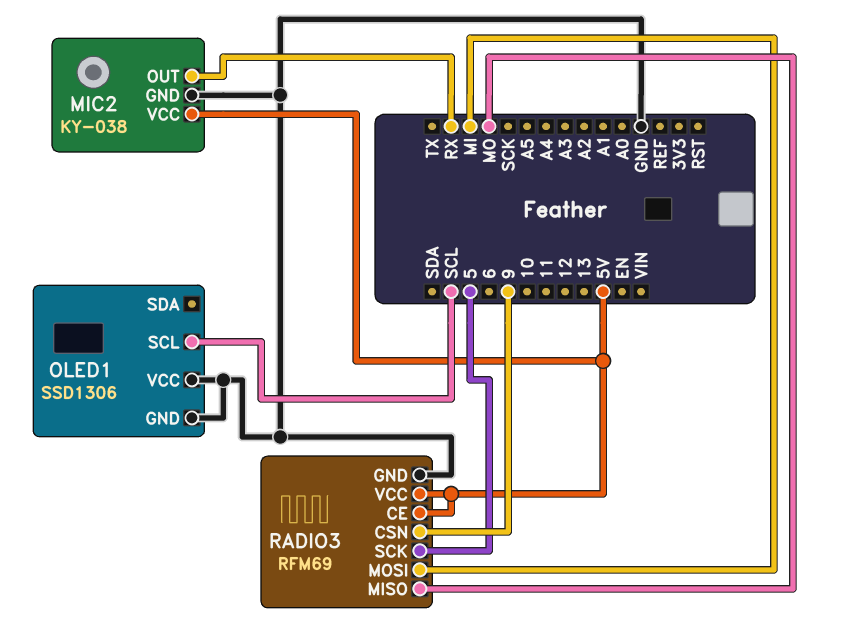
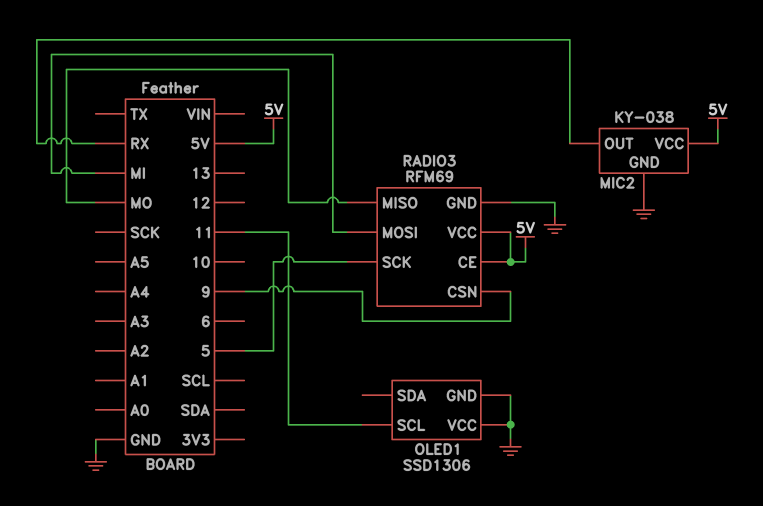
OLED1 pin SCL: SCL -> 11

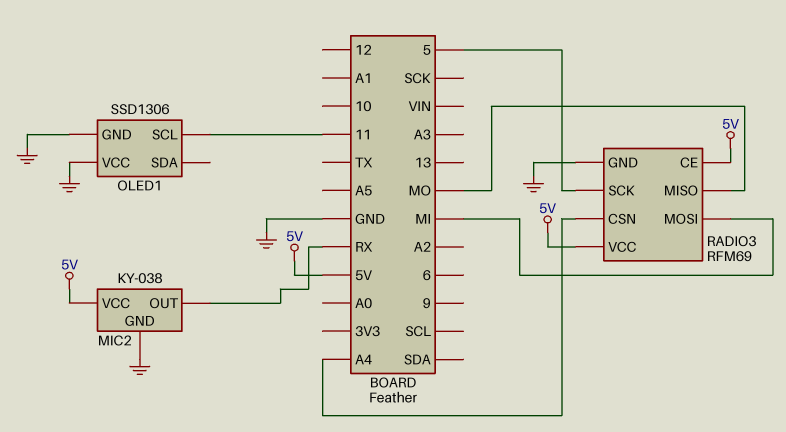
RADIO3 pin CSN: 9 -> A4

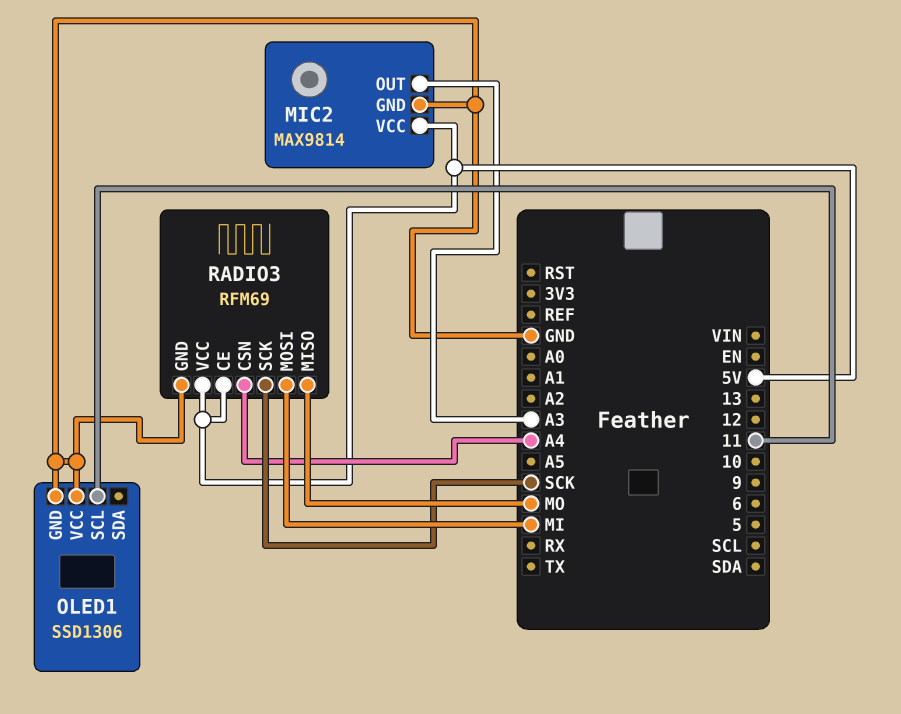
MIC2: KY-038 -> MAX9814
MIC2 pin OUT: RX -> A3
RADIO3 pin SCK: 5 -> SCK

